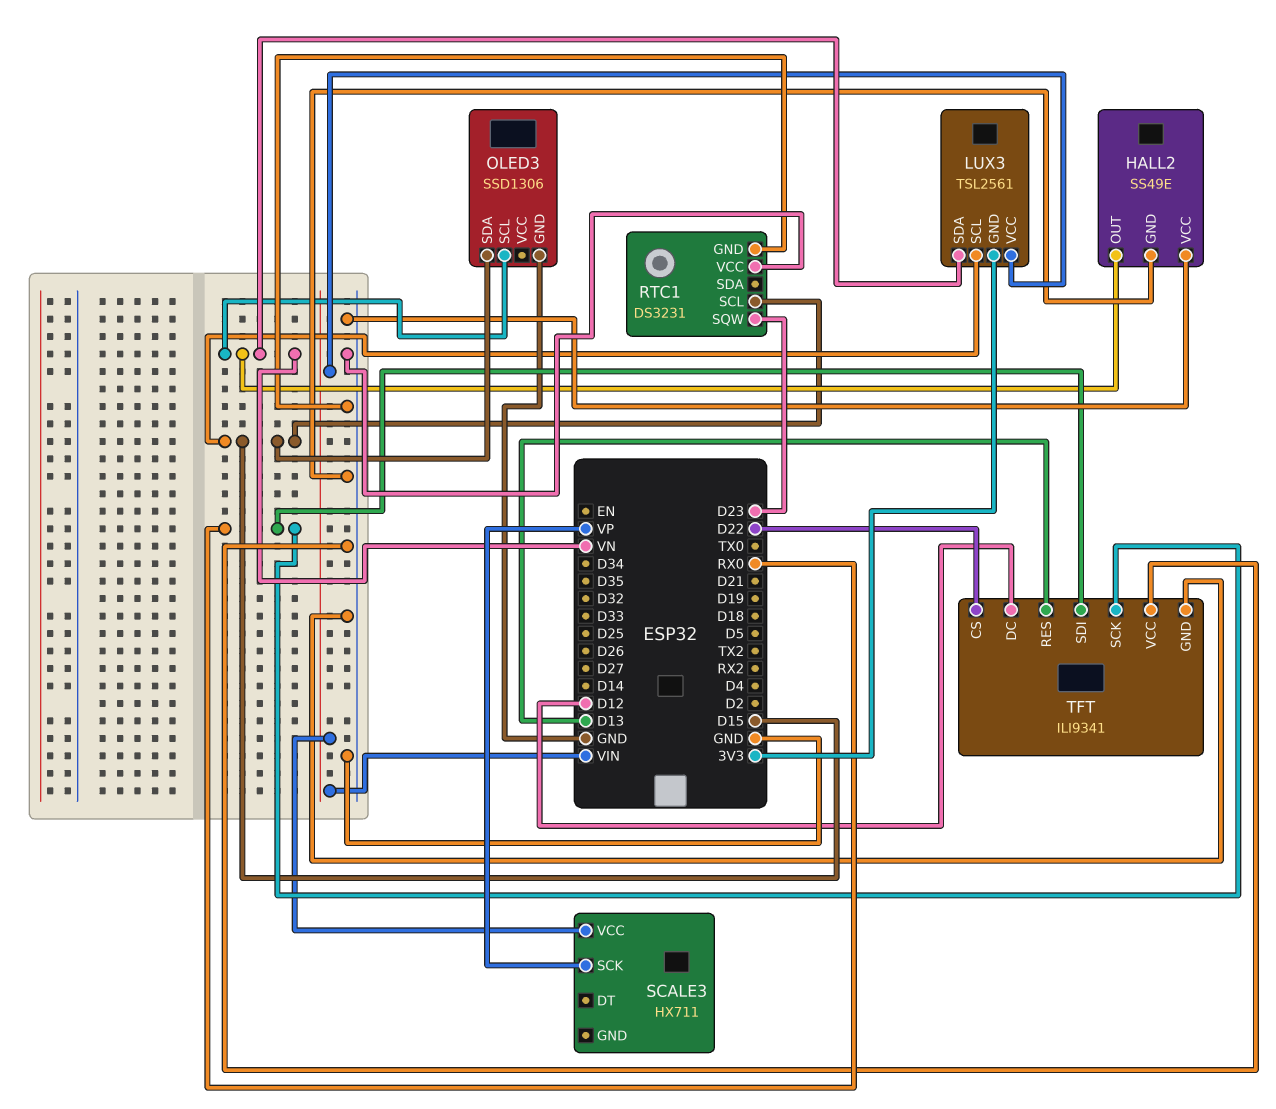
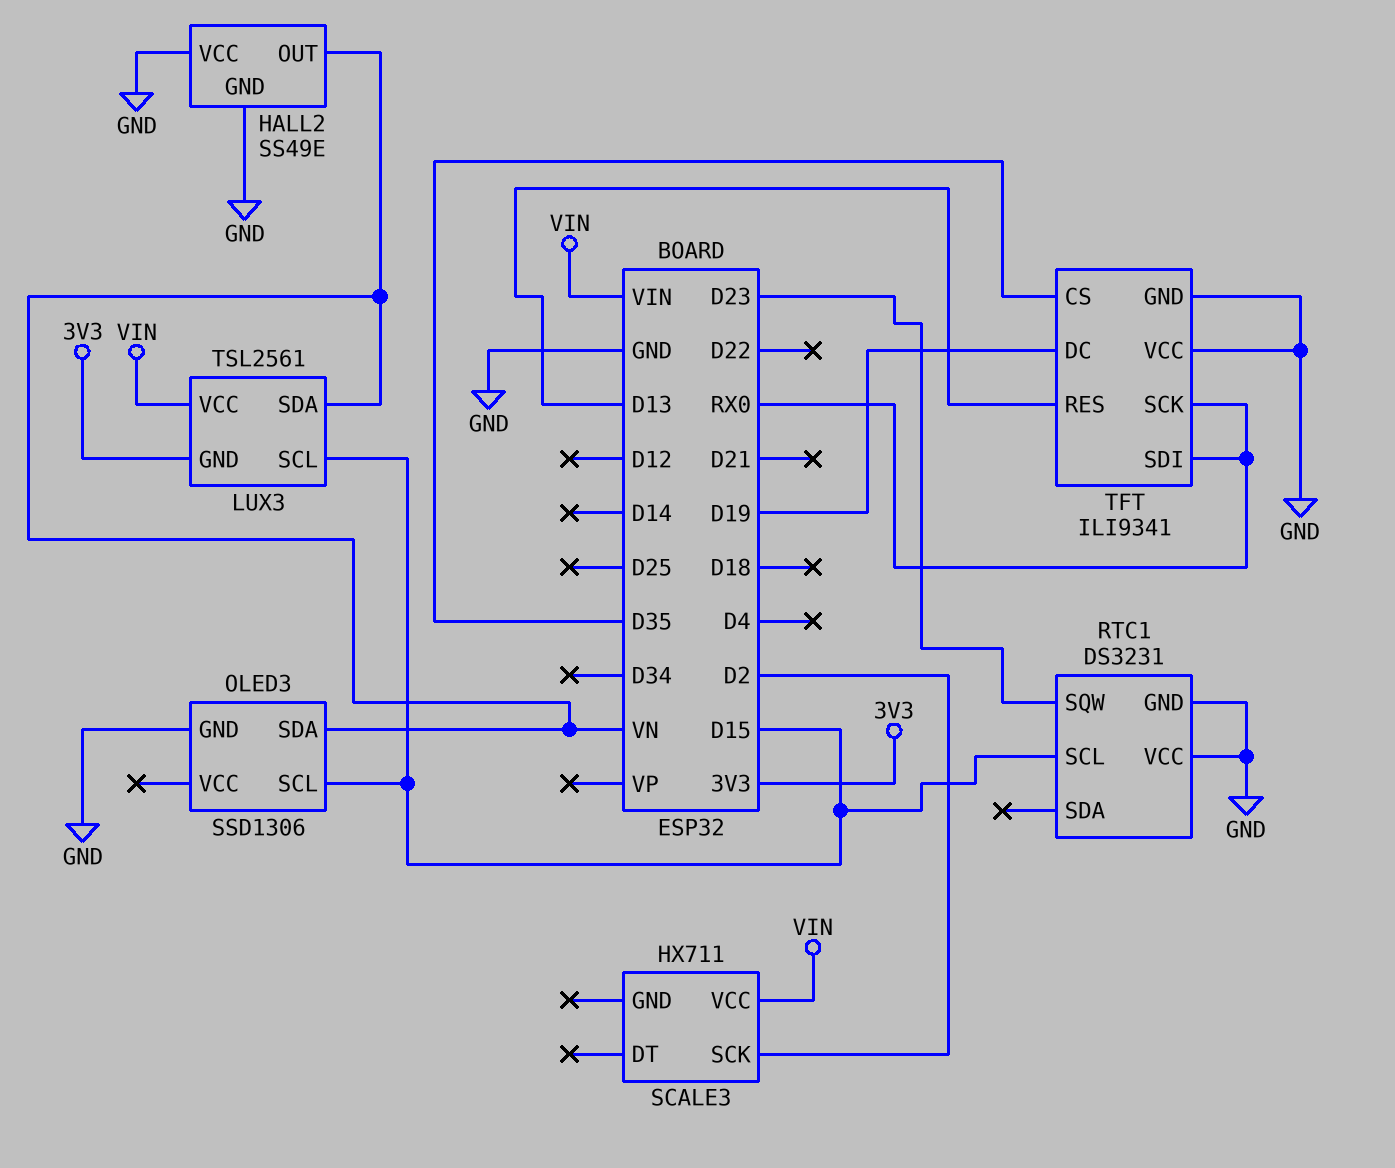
OLED3 pin SCL: VN -> D15
OLED3 pin SDA: D15 -> VN
SCALE3 pin SCK: VP -> D2
TFT pin CS: D22 -> D35
TFT pin DC: D12 -> D19

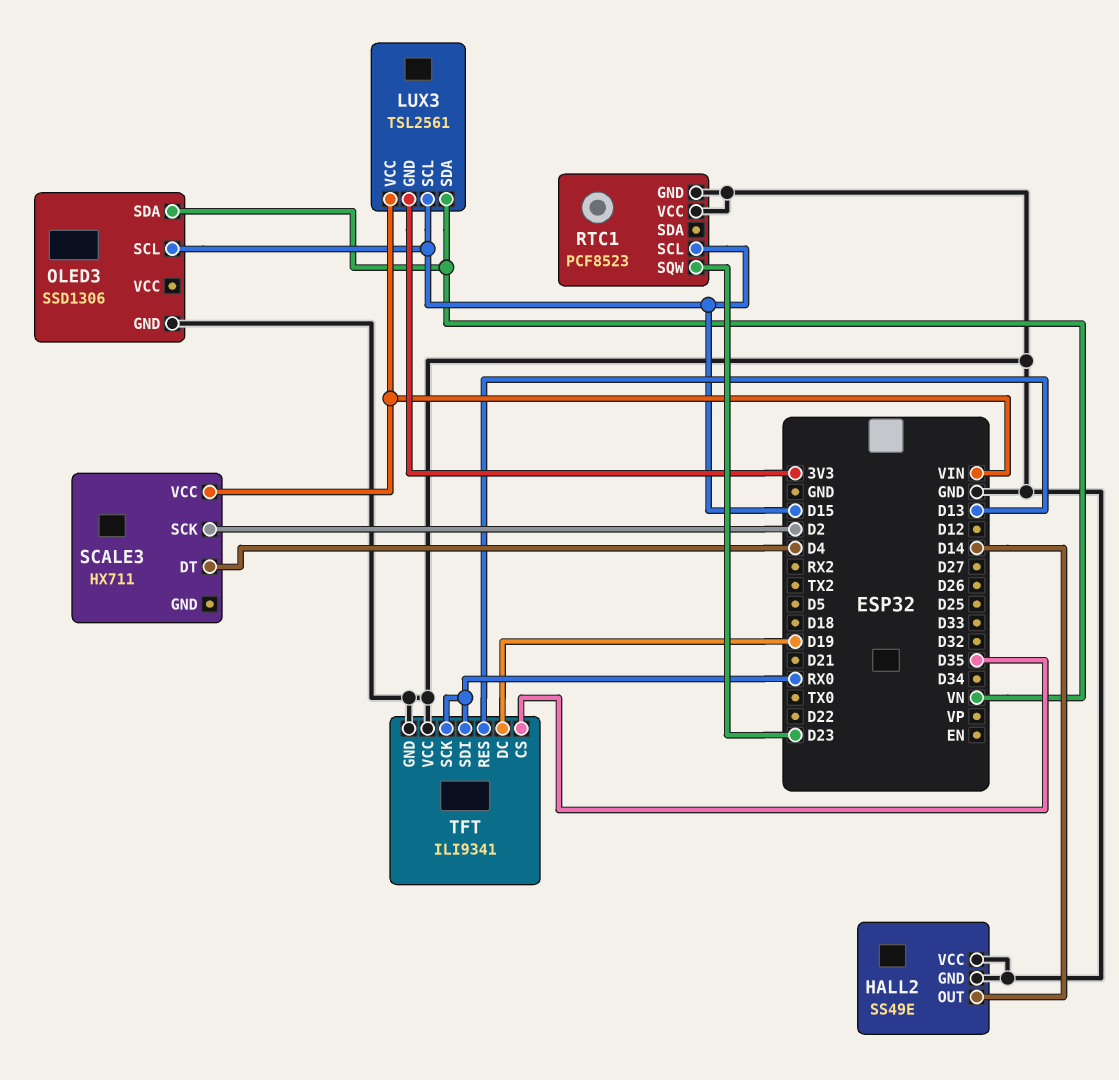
HALL2 pin OUT: VN -> D14
RTC1: DS3231 -> PCF8523
SCALE3 pin DT: none -> D4

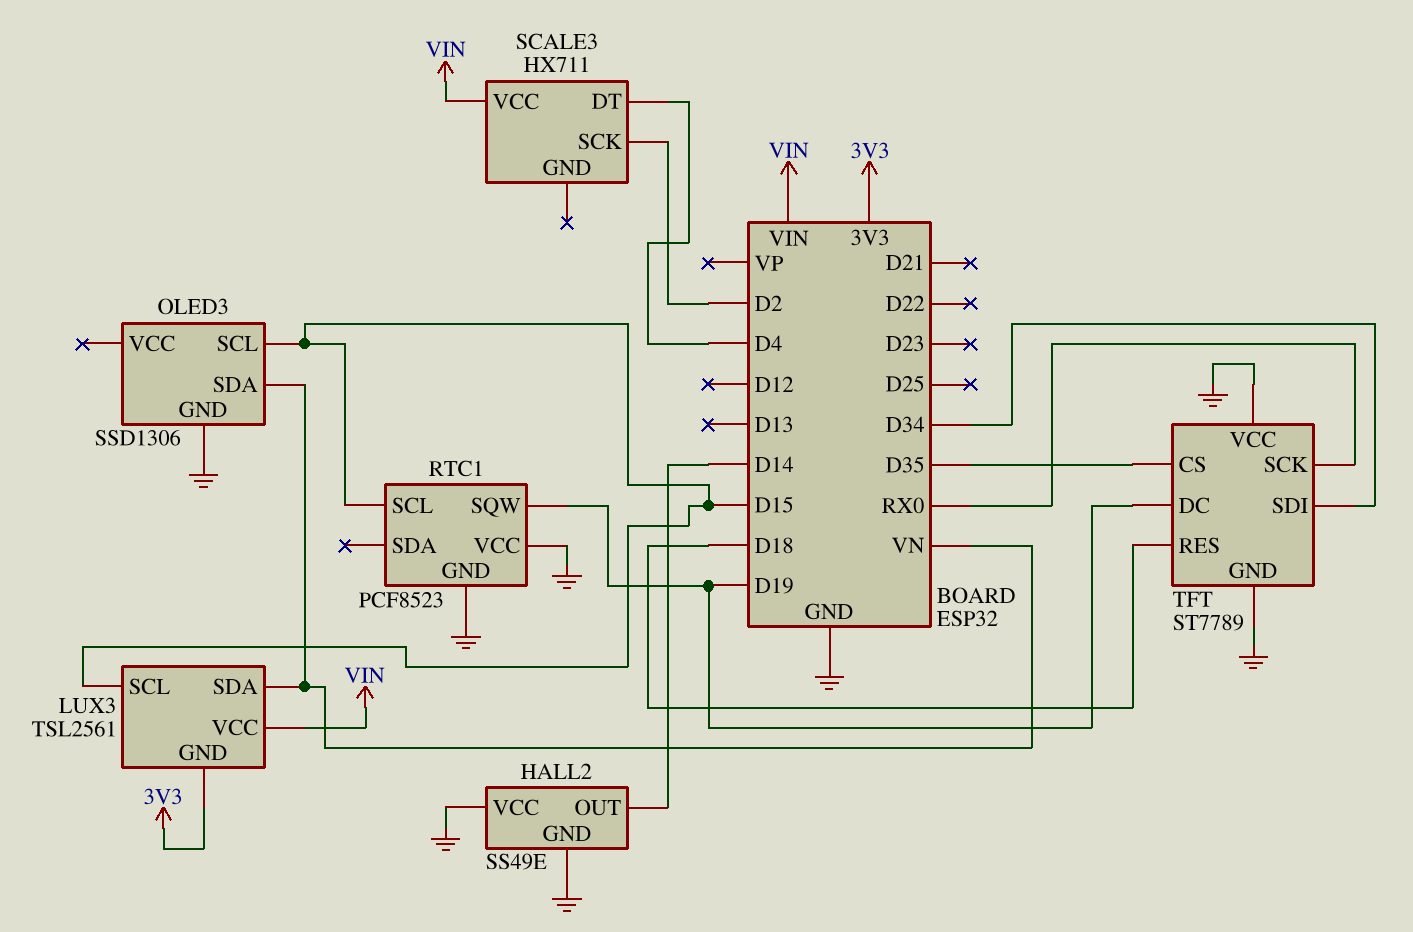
RTC1 pin SQW: D23 -> D19
TFT: ILI9341 -> ST7789
TFT pin RES: D13 -> D18
TFT pin SDI: RX0 -> D34

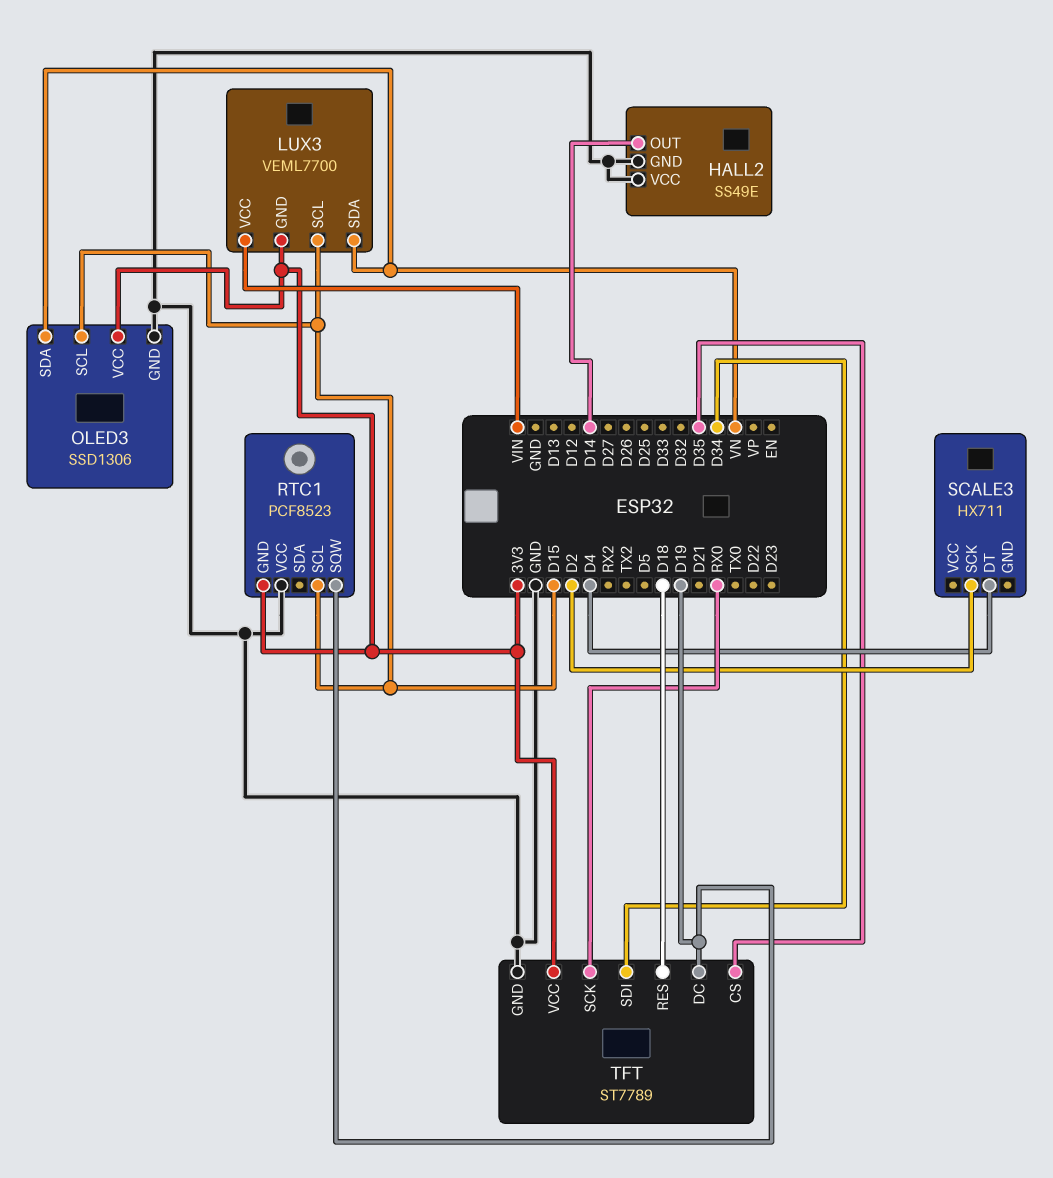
LUX3: TSL2561 -> VEML7700
OLED3 pin VCC: none -> 3V3
RTC1 pin GND: GND -> 3V3
SCALE3 pin VCC: VIN -> none
TFT pin VCC: GND -> 3V3

